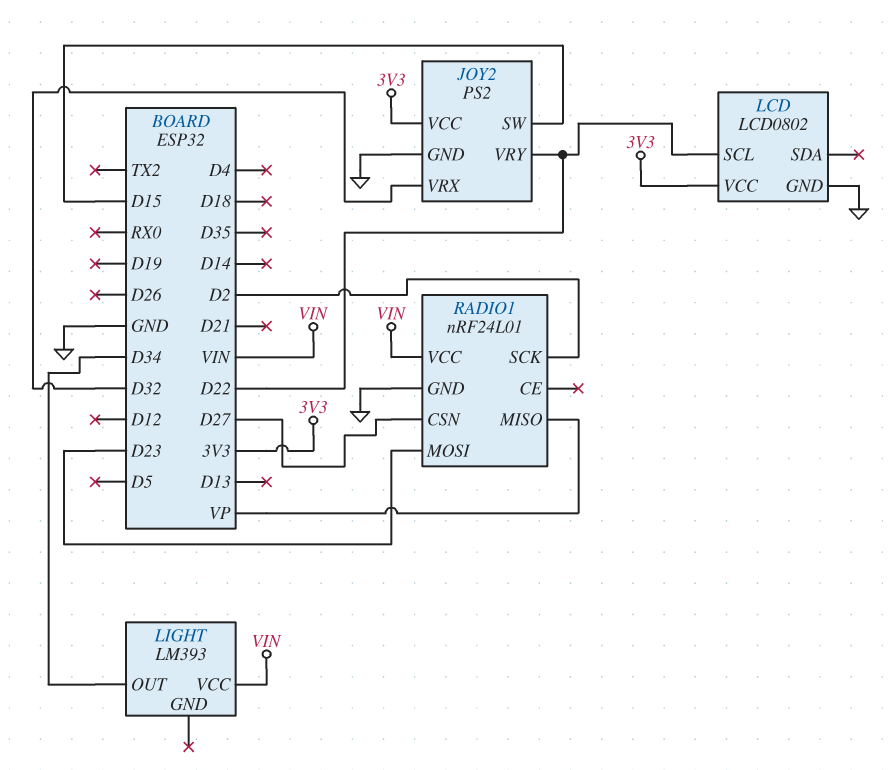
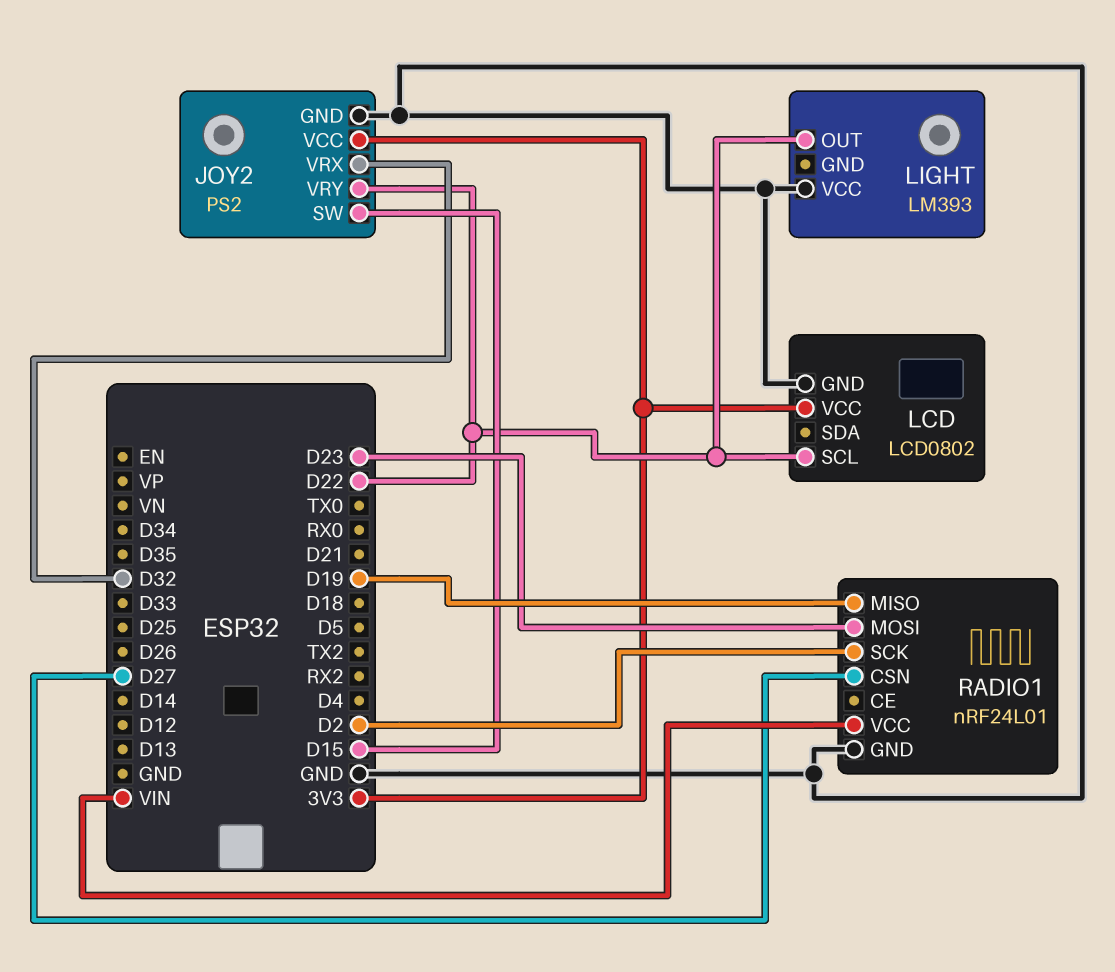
LIGHT pin OUT: D34 -> D22
LIGHT pin VCC: VIN -> GND
RADIO1 pin MISO: VP -> D19

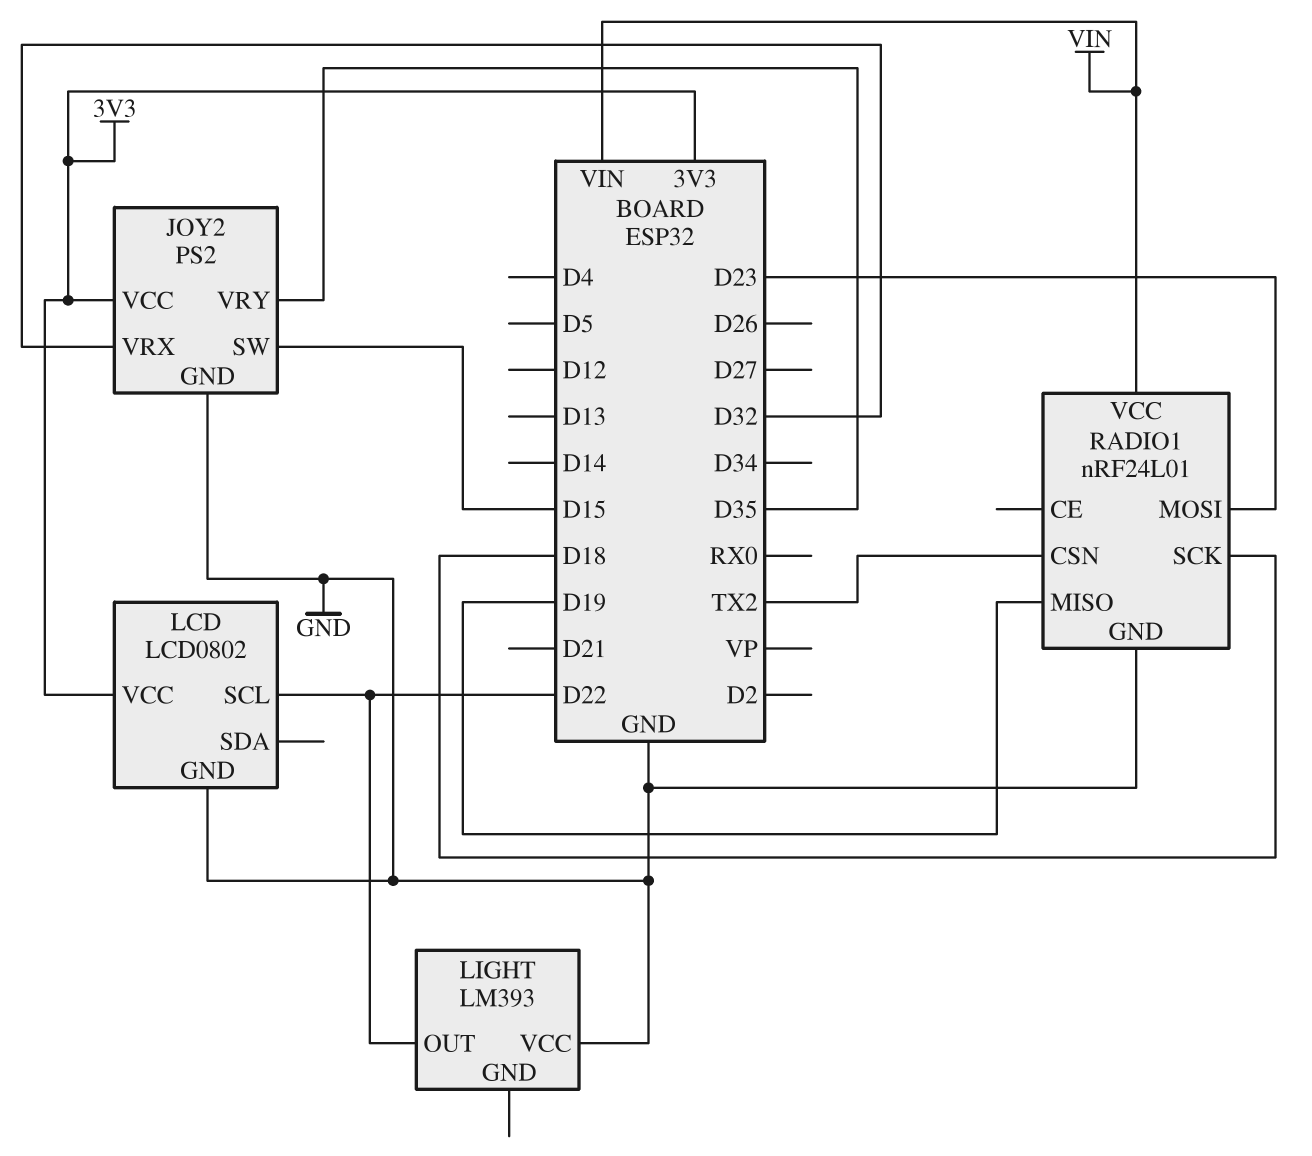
JOY2 pin VRY: D22 -> D35
RADIO1 pin CSN: D27 -> TX2
RADIO1 pin SCK: D2 -> D18

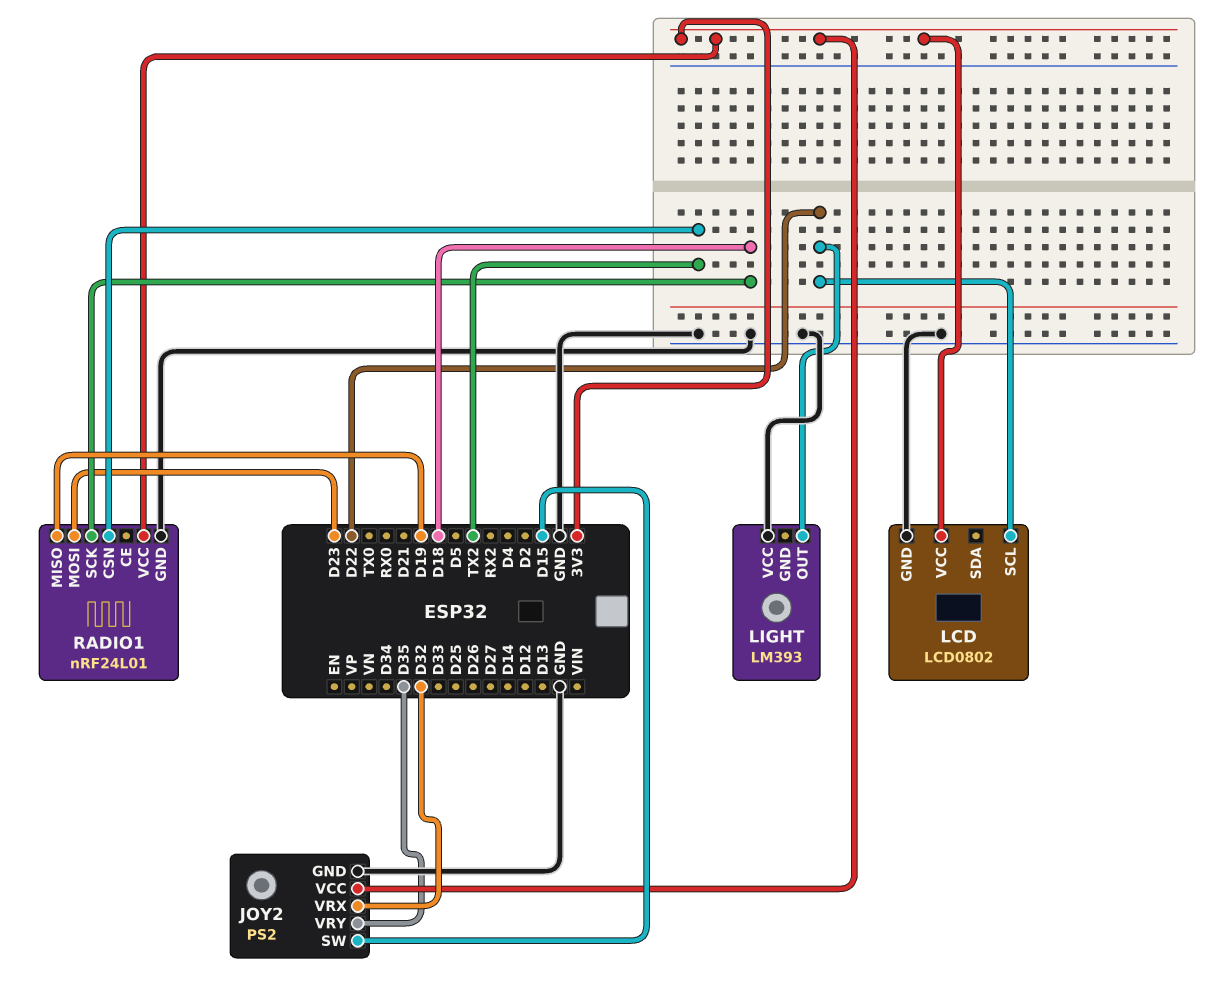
RADIO1 pin VCC: VIN -> 3V3

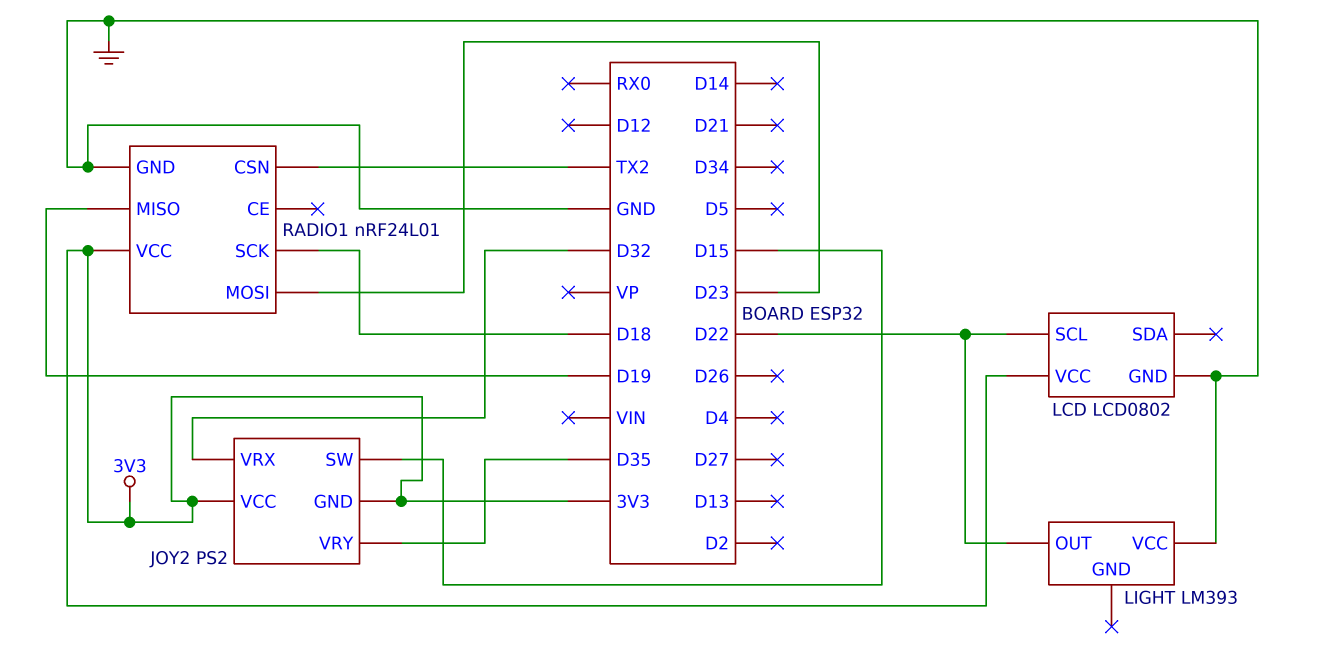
JOY2 pin GND: GND -> 3V3

